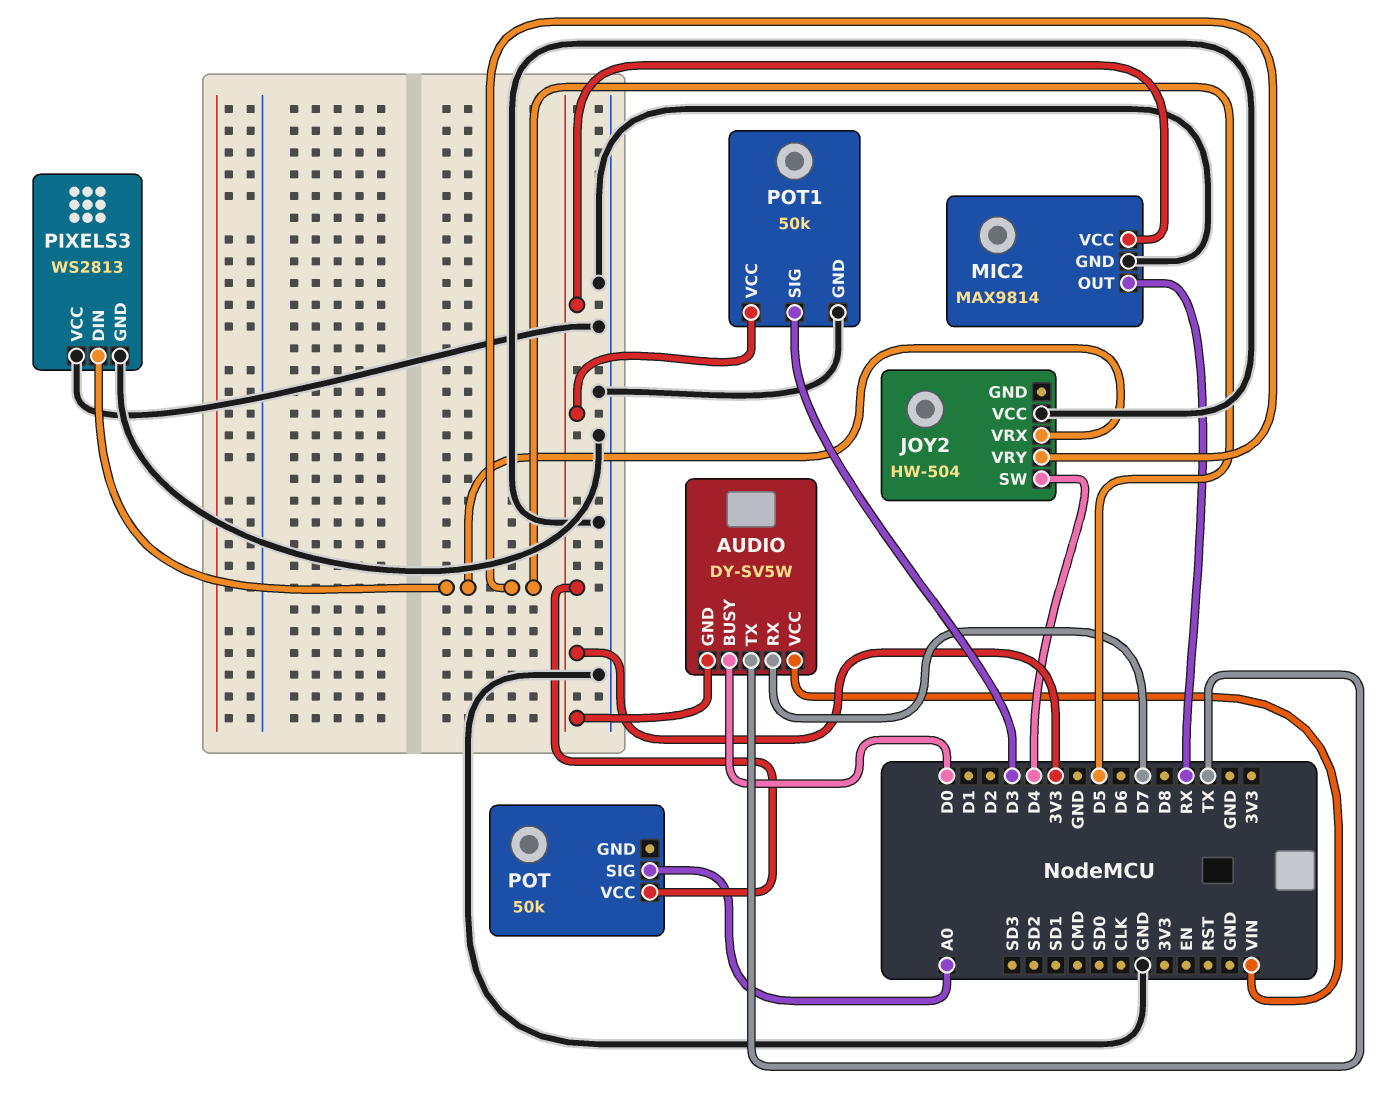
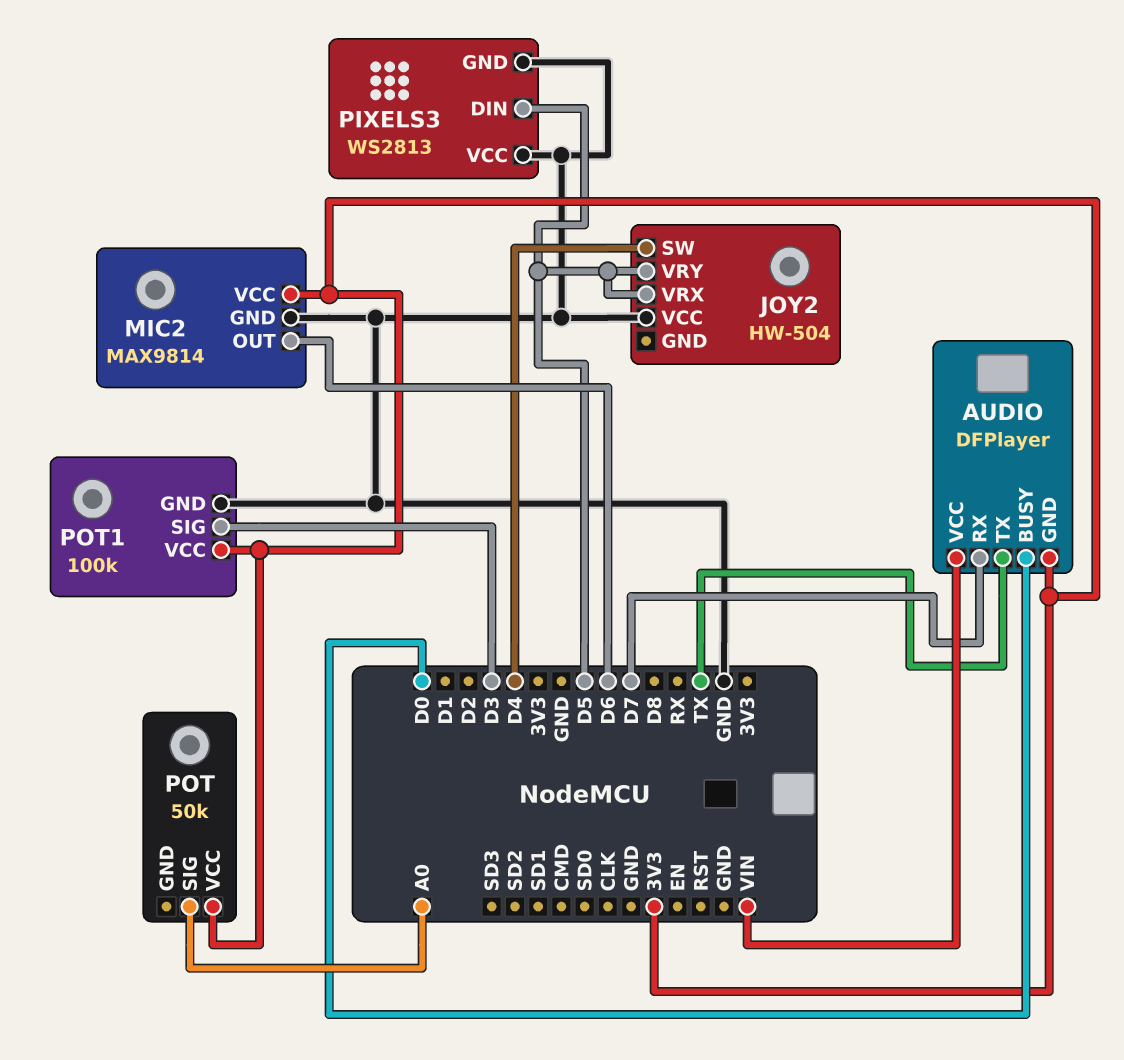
AUDIO: DY-SV5W -> DFPlayer
MIC2 pin OUT: RX -> D6
POT1: 50k -> 100k

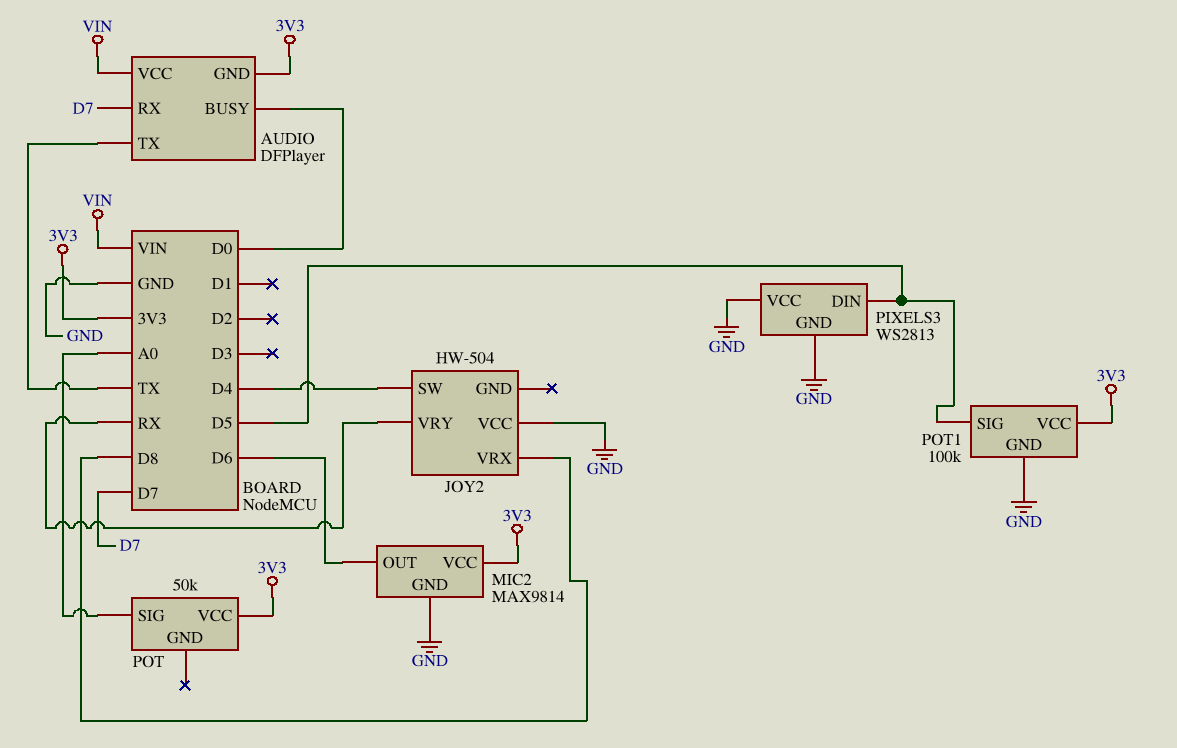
JOY2 pin VRX: D5 -> D8
JOY2 pin VRY: D5 -> RX
POT1 pin SIG: D3 -> D5

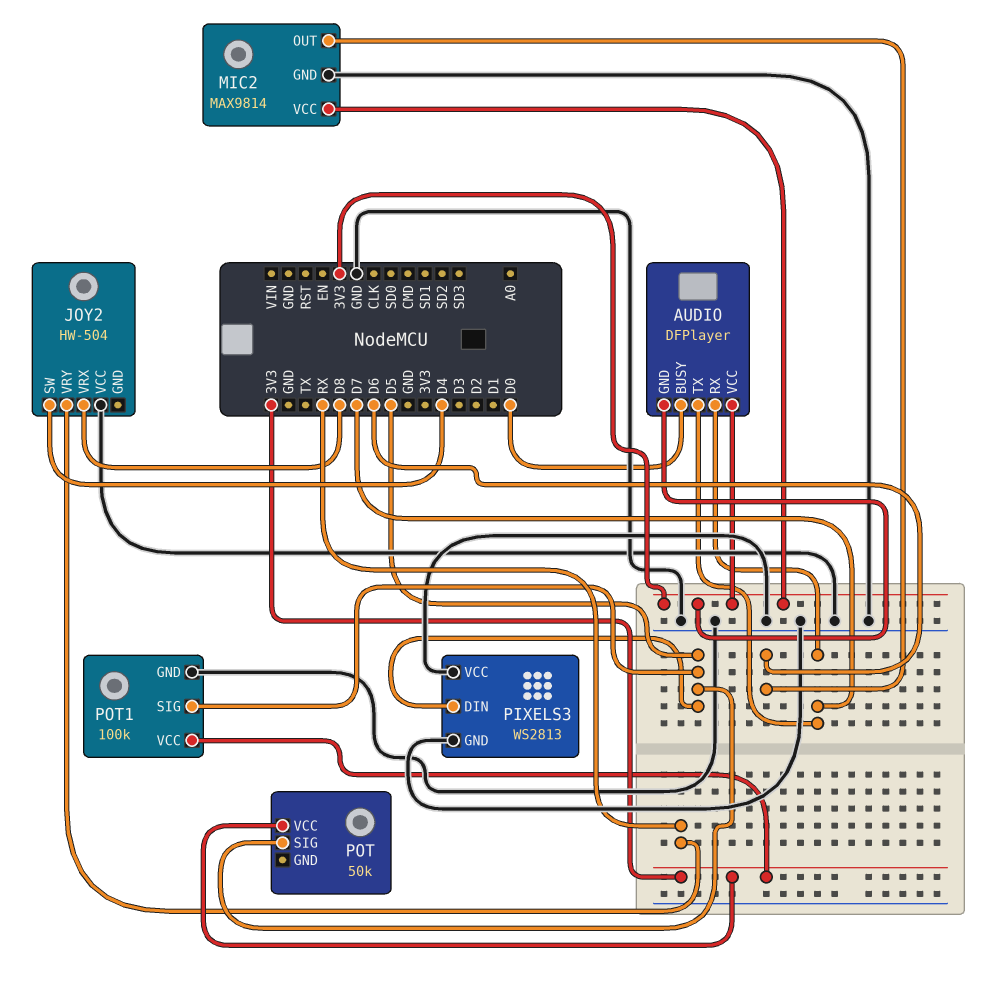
AUDIO pin TX: TX -> D7
AUDIO pin VCC: VIN -> 3V3
POT pin SIG: A0 -> D5

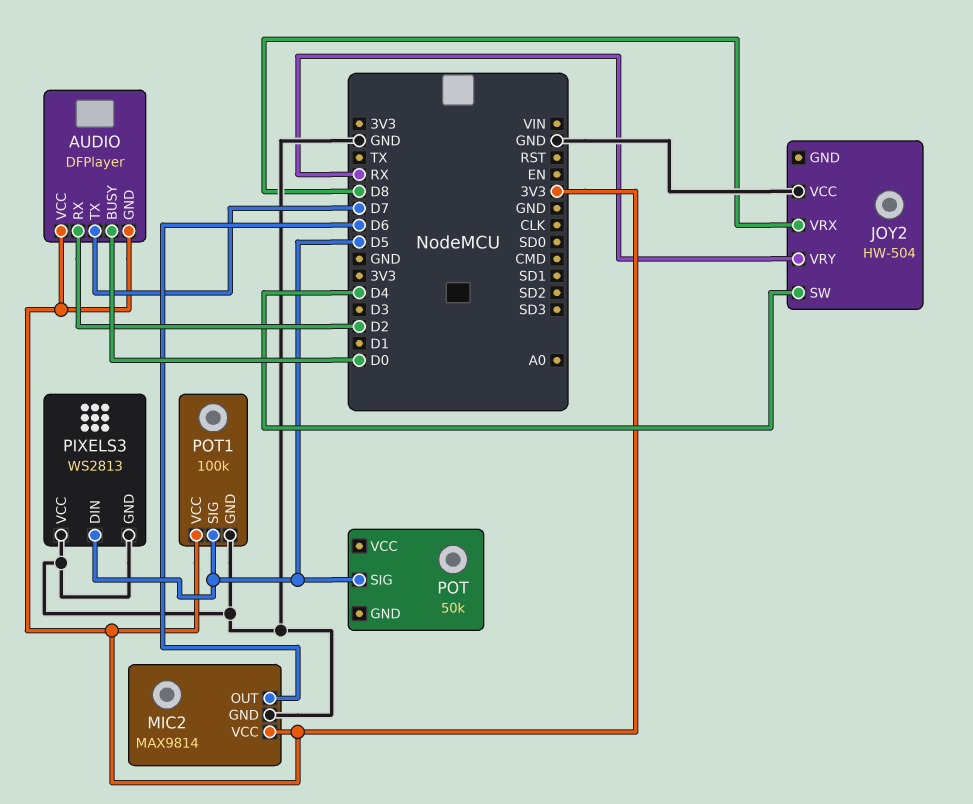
AUDIO pin RX: D7 -> D2
POT pin VCC: 3V3 -> none

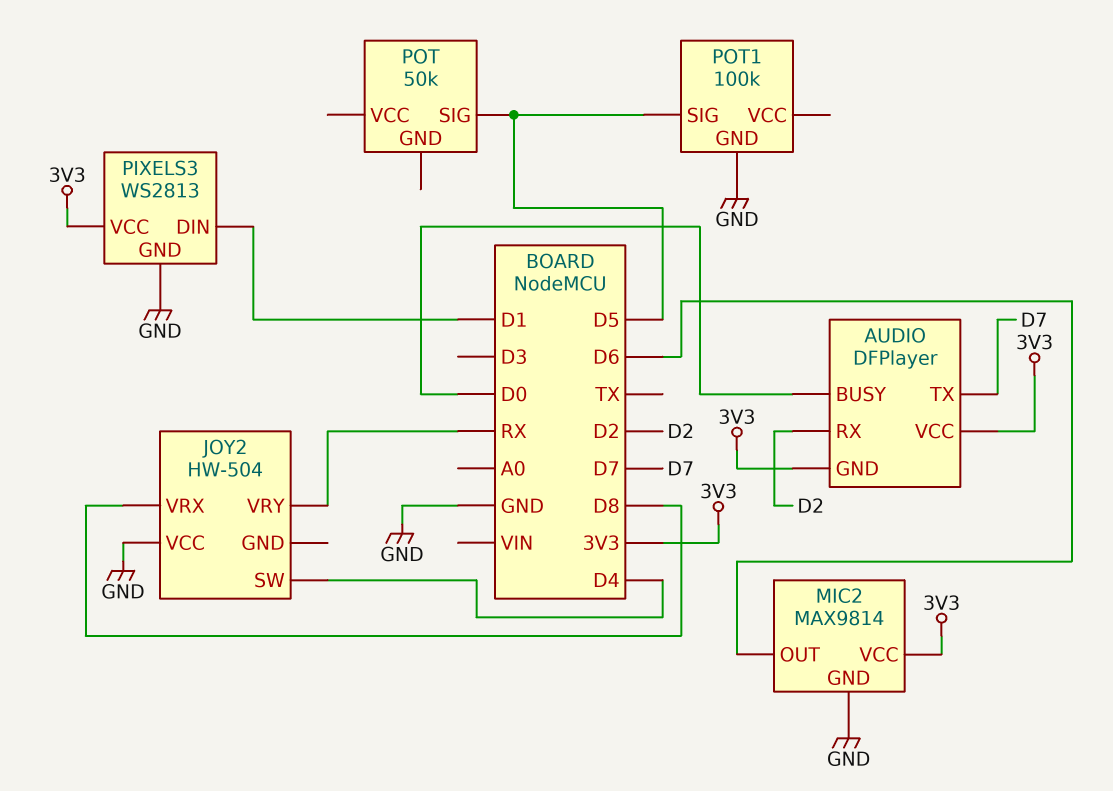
PIXELS3 pin DIN: D5 -> D1
PIXELS3 pin VCC: GND -> 3V3
POT1 pin VCC: 3V3 -> none

